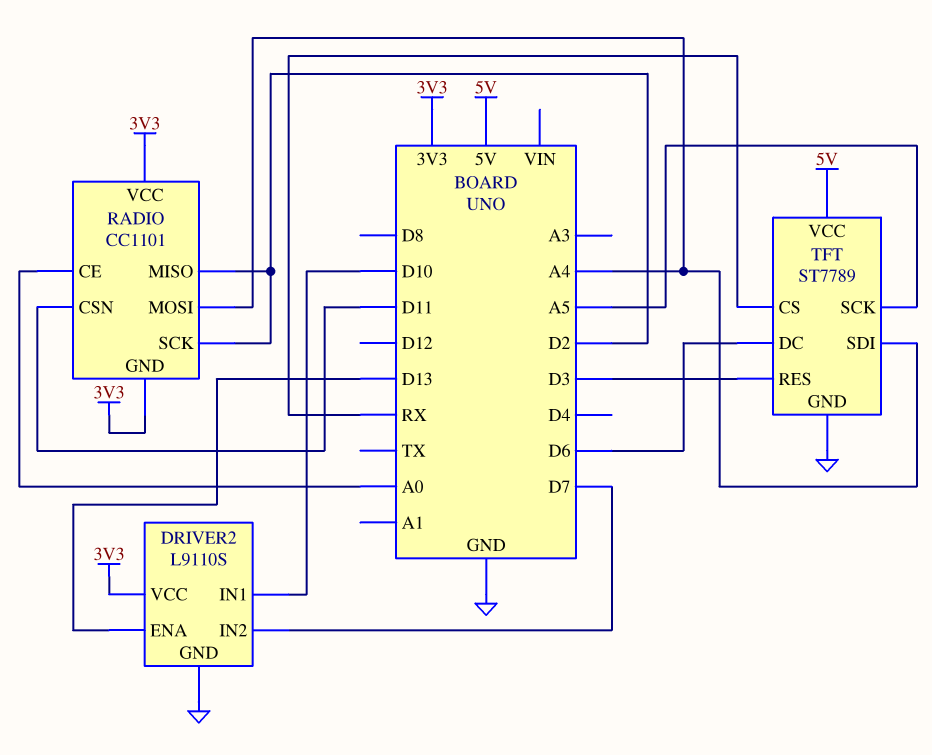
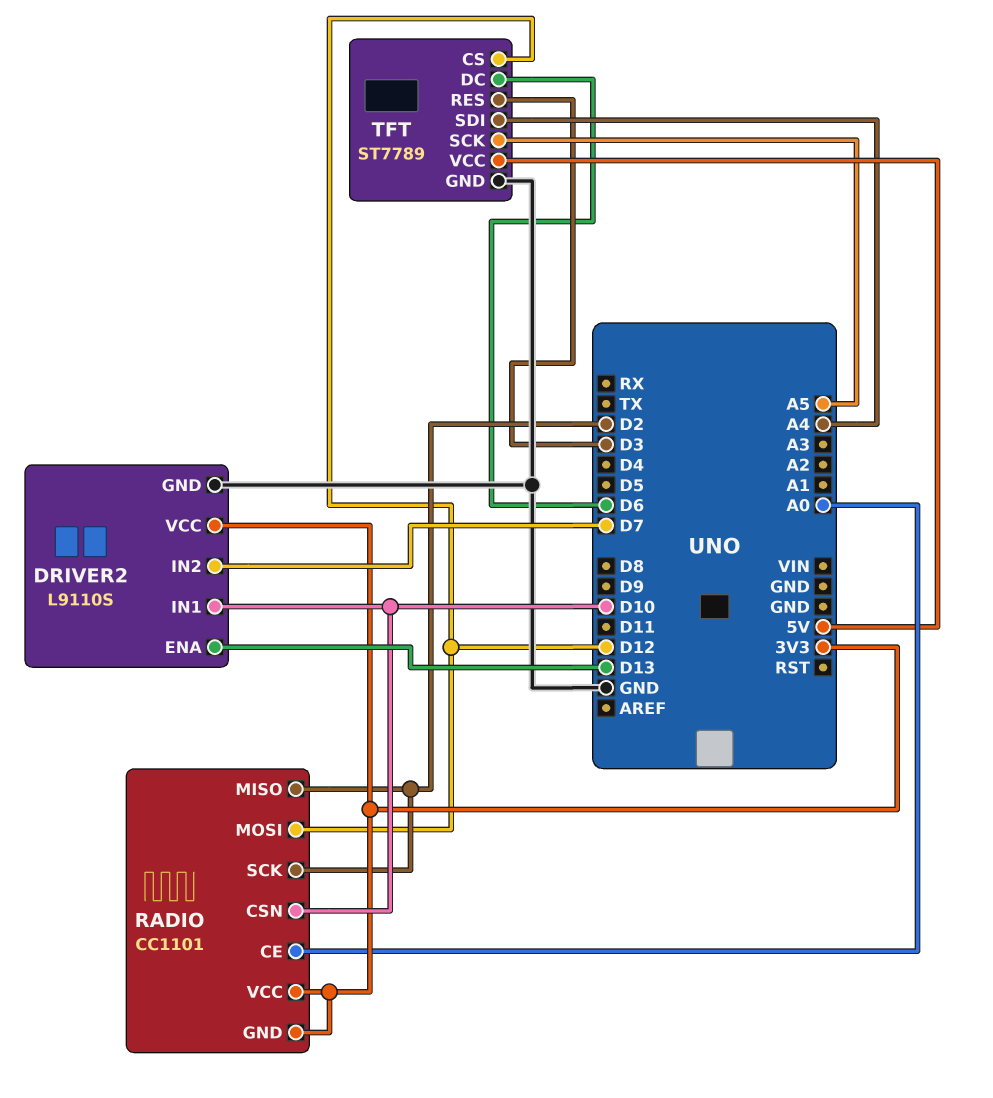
RADIO pin CSN: D11 -> D10
RADIO pin MOSI: A4 -> D12
TFT pin CS: RX -> D12

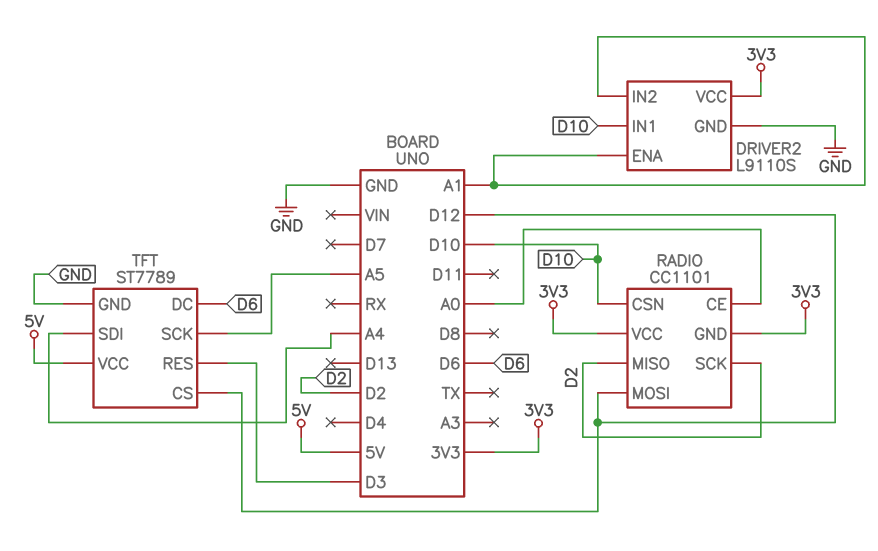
DRIVER2 pin ENA: D13 -> A1
DRIVER2 pin IN2: D7 -> A1

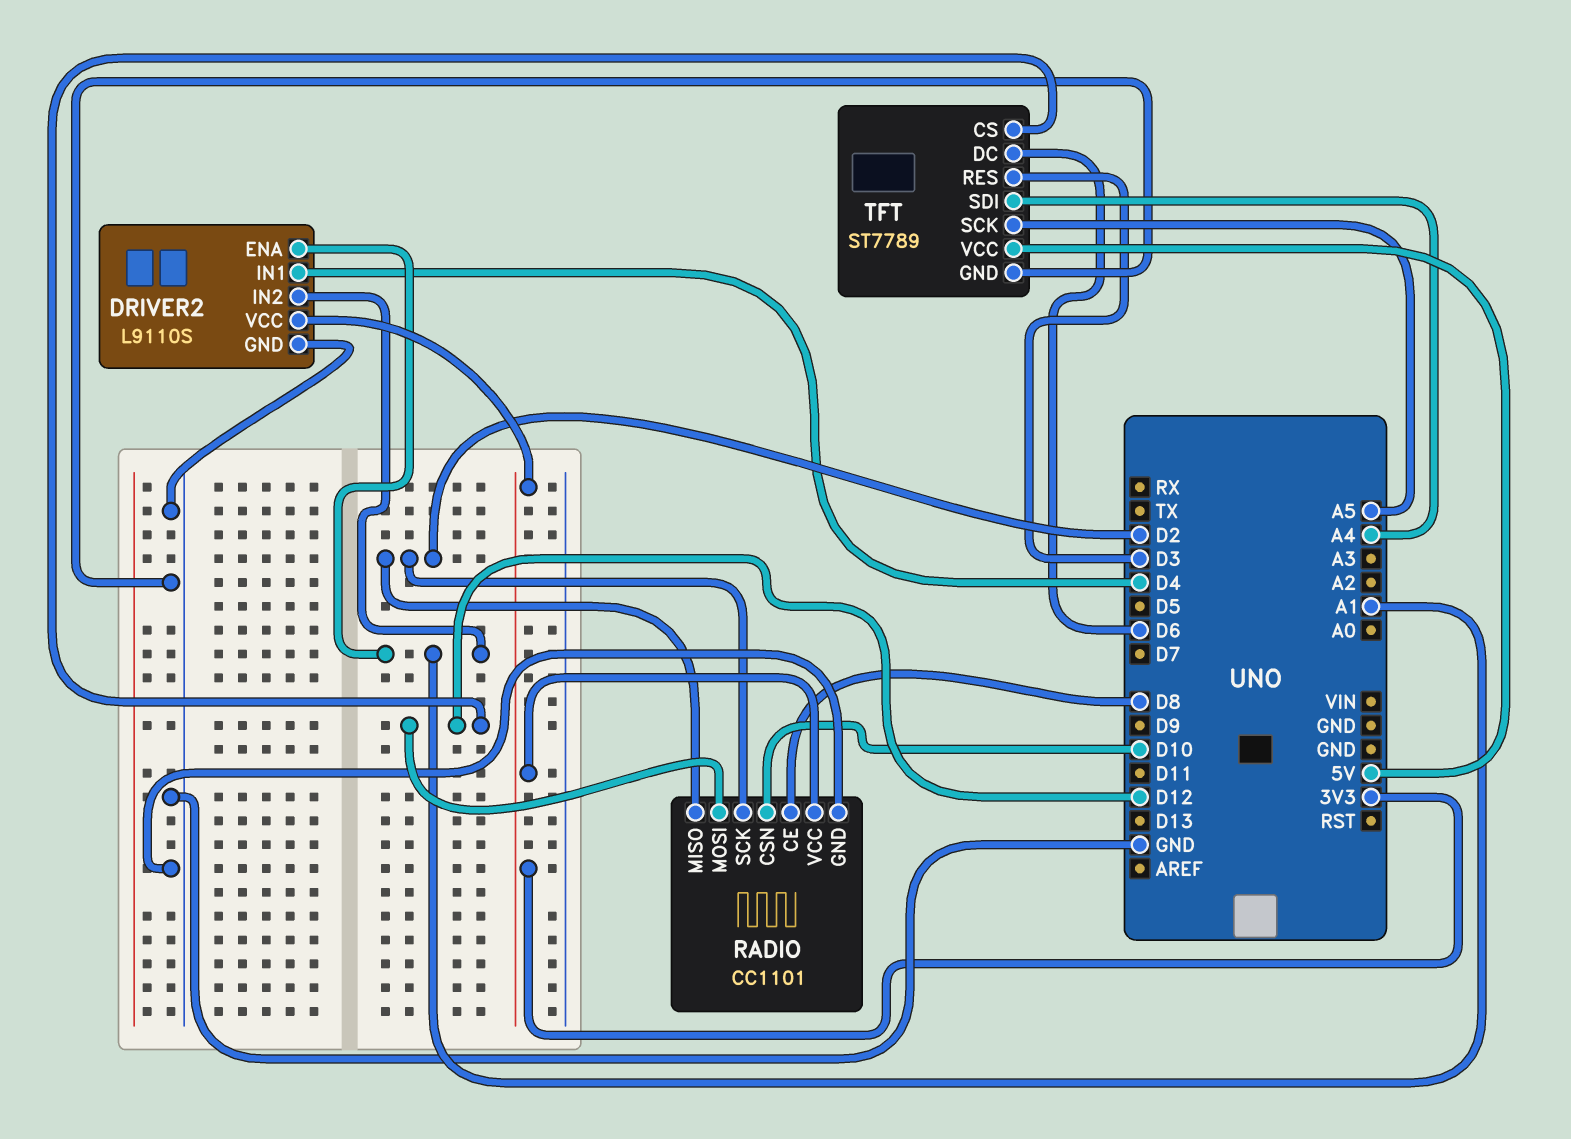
DRIVER2 pin IN1: D10 -> D4
RADIO pin CE: A0 -> D8
RADIO pin GND: 3V3 -> GND

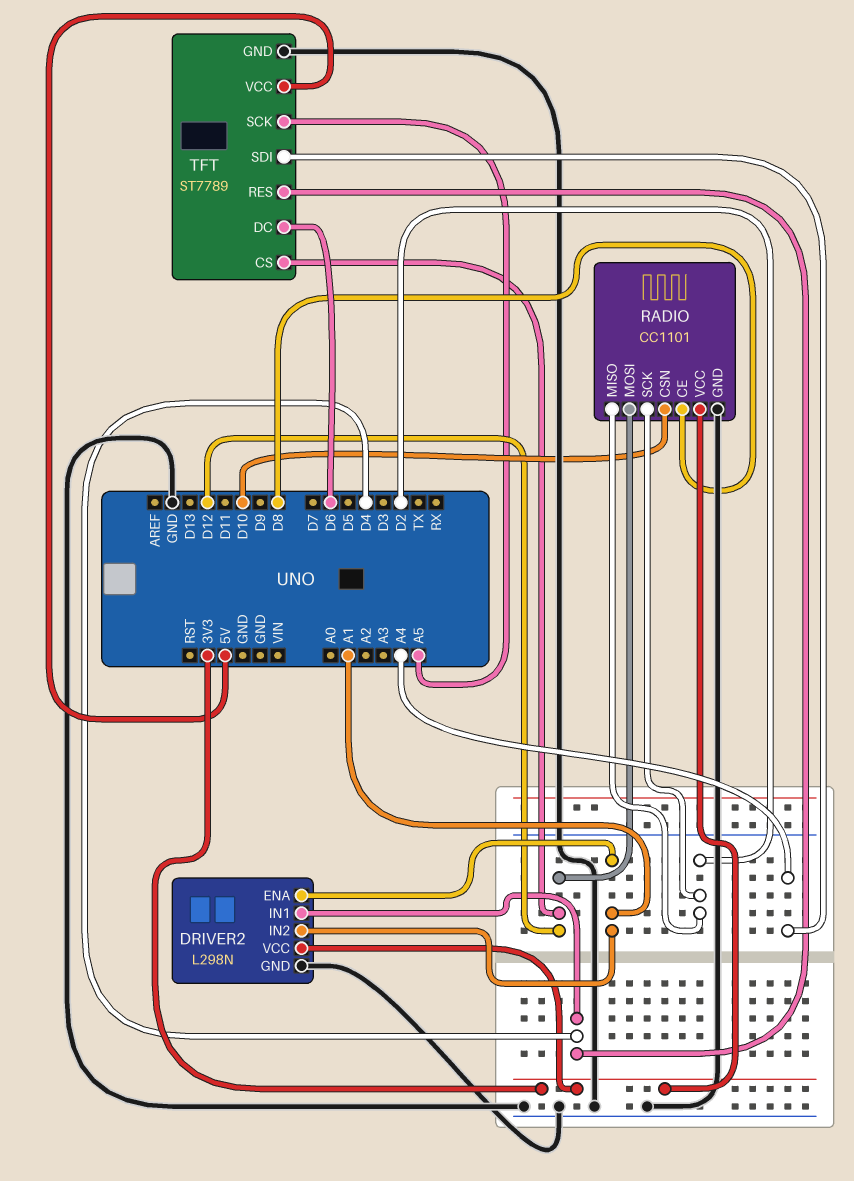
DRIVER2: L9110S -> L298N
TFT pin RES: D3 -> D4

